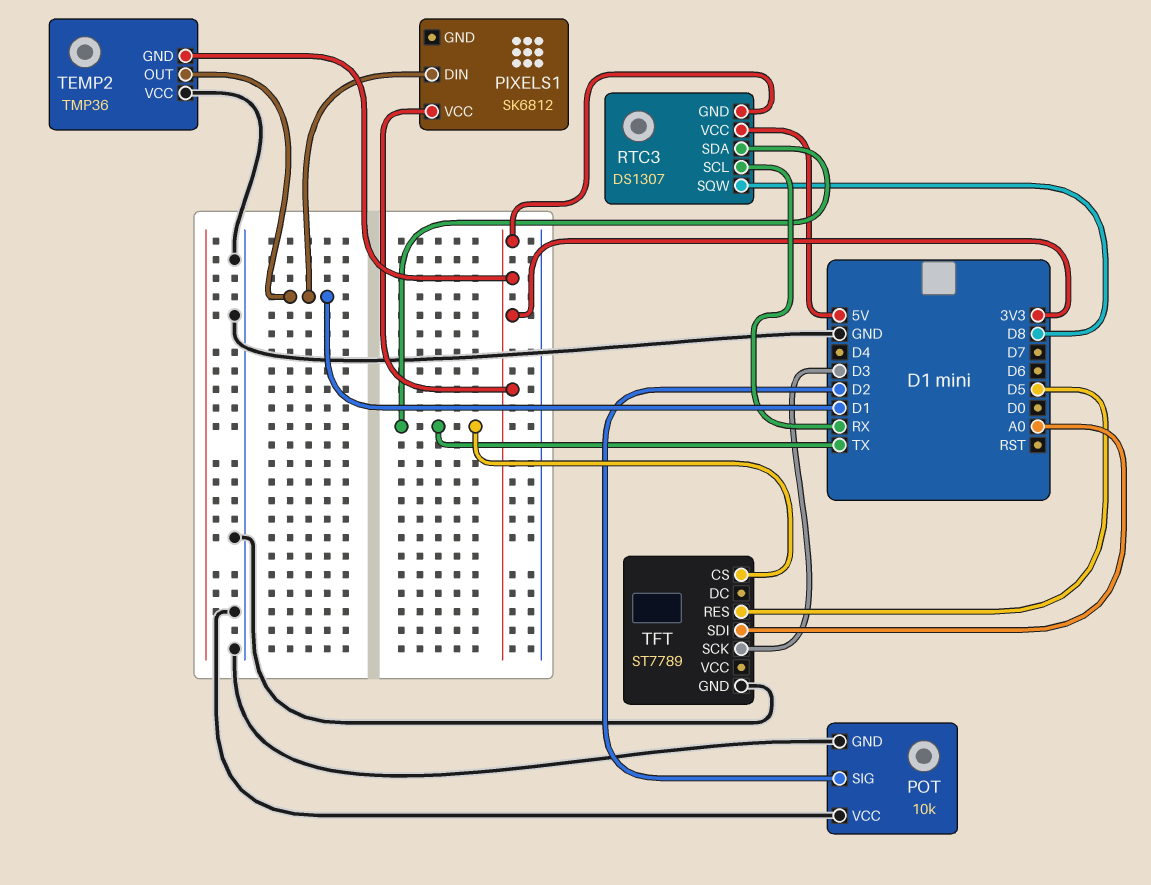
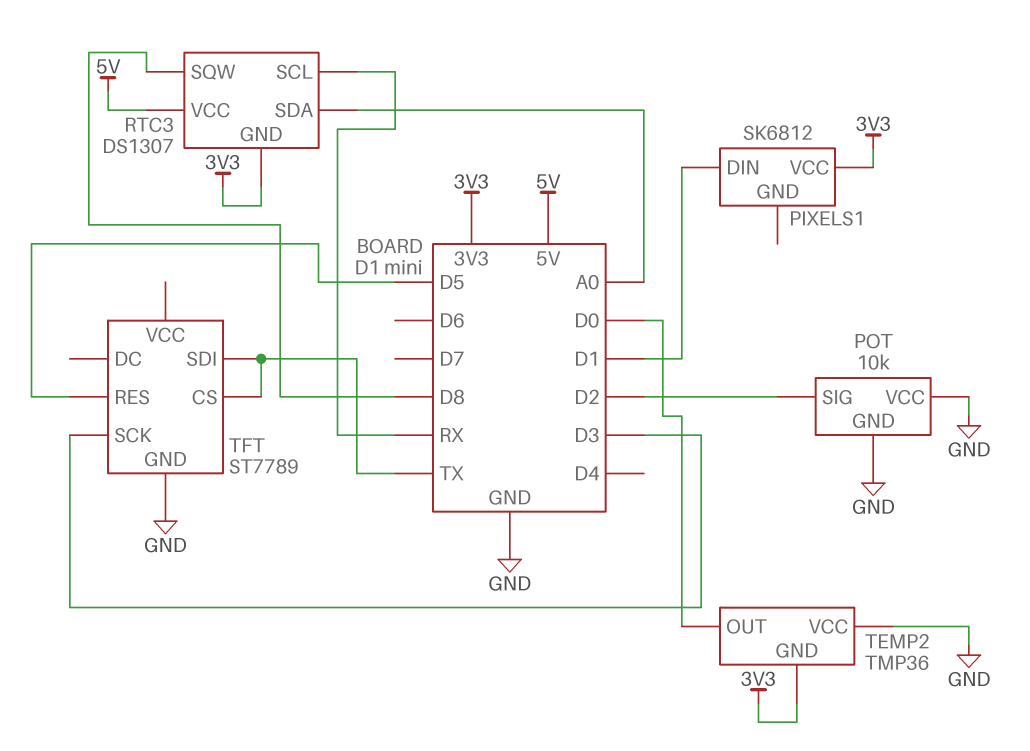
RTC3 pin SDA: TX -> A0
TEMP2 pin OUT: D1 -> D0
TFT pin SDI: A0 -> TX

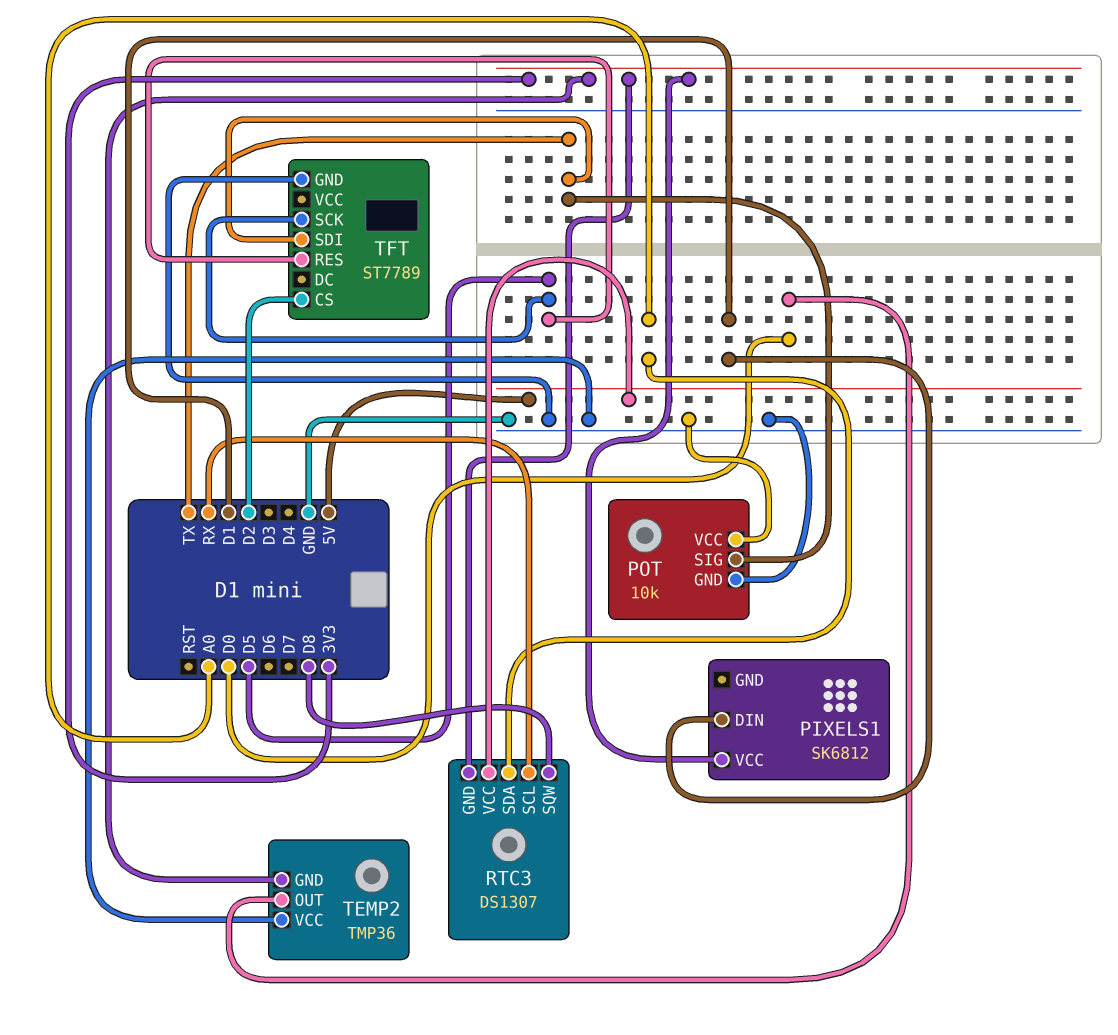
POT pin SIG: D2 -> TX
TFT pin CS: TX -> D2
TFT pin SCK: D3 -> D5

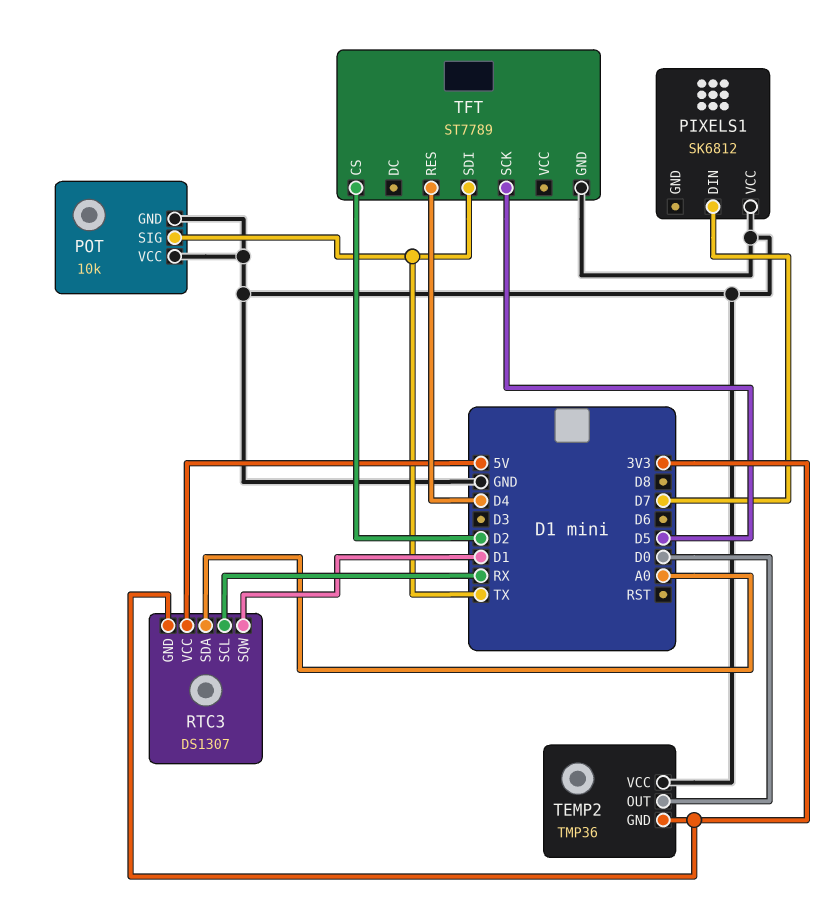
PIXELS1 pin DIN: D1 -> D7
PIXELS1 pin VCC: 3V3 -> GND
RTC3 pin SQW: D8 -> D1
TFT pin RES: D5 -> D4

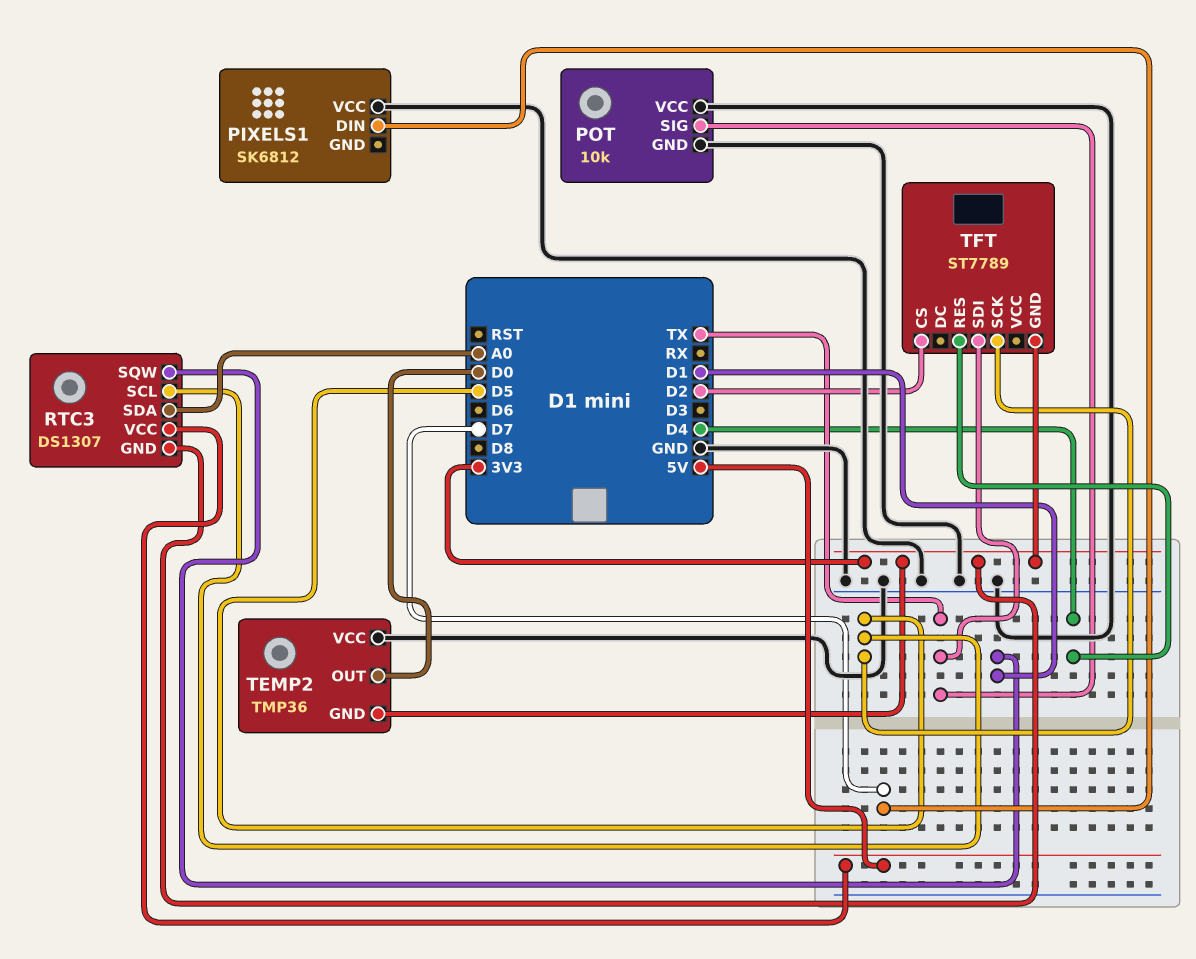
RTC3 pin SCL: RX -> D5
TFT pin GND: GND -> 3V3

